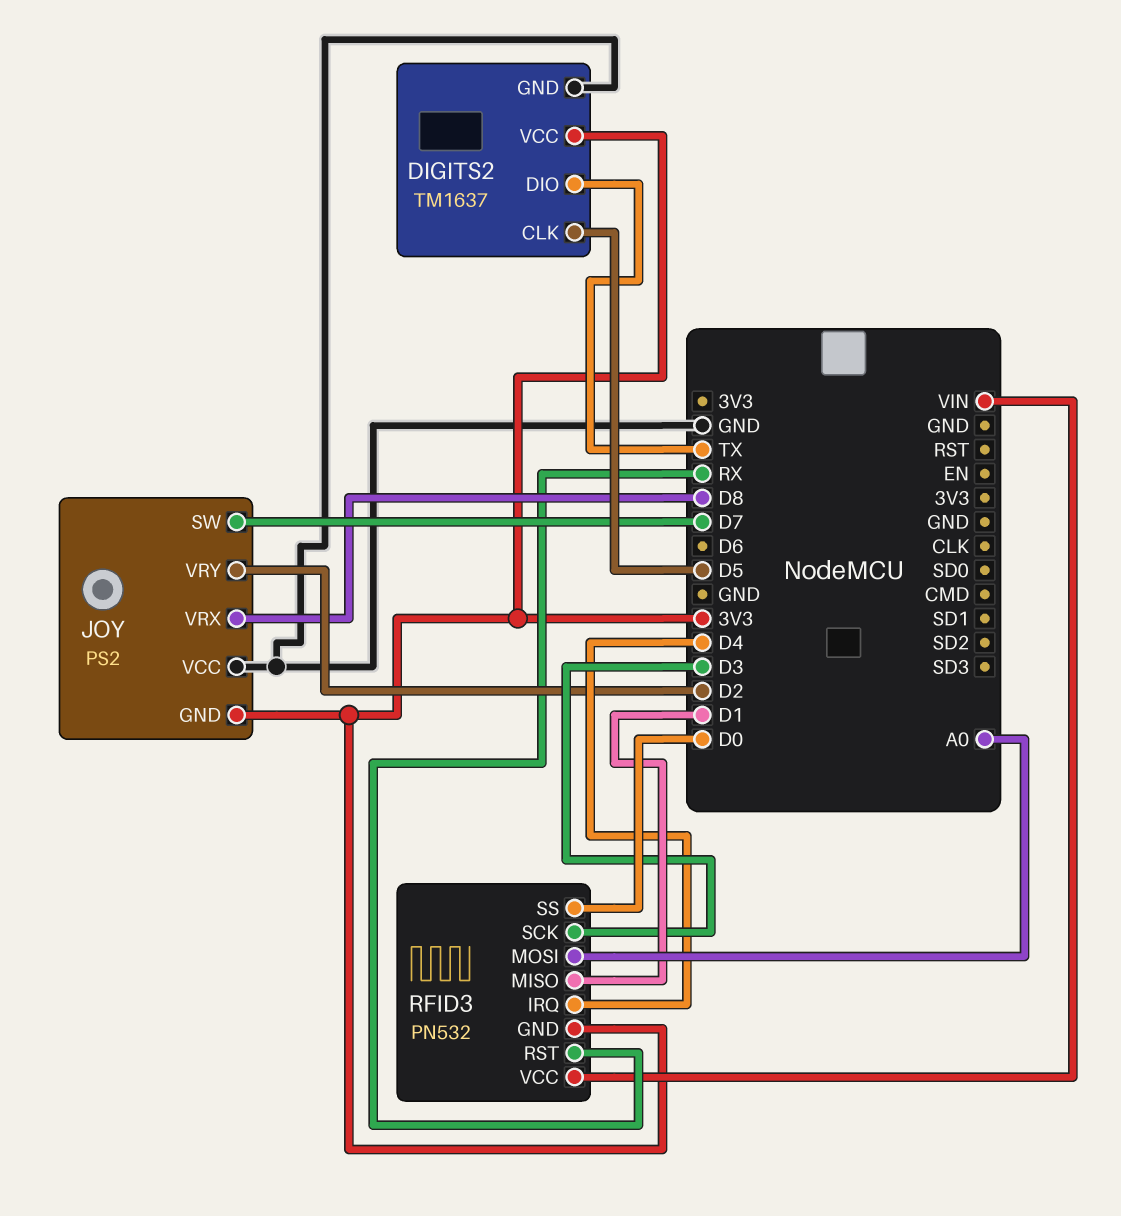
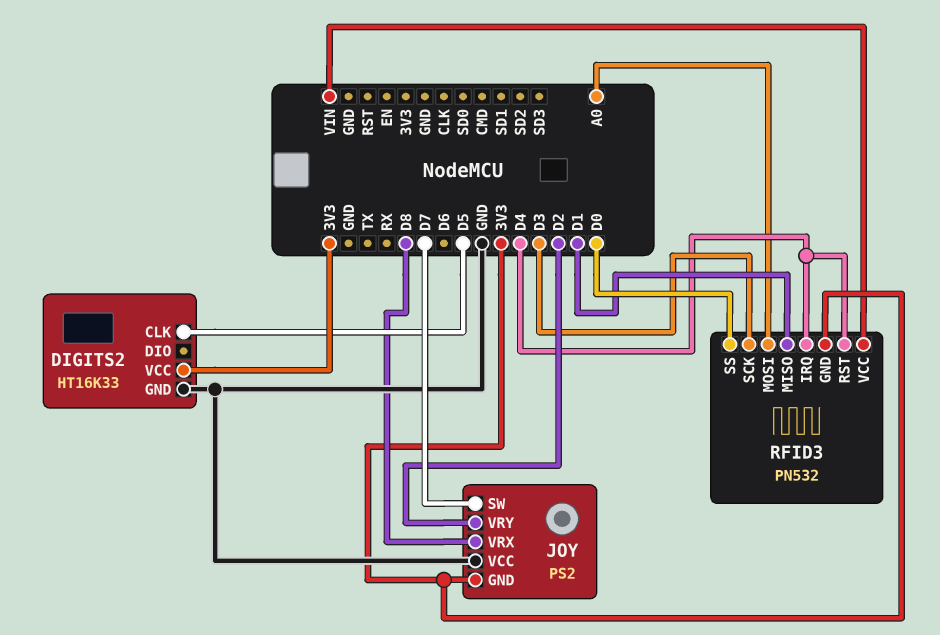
DIGITS2: TM1637 -> HT16K33
DIGITS2 pin DIO: TX -> none
RFID3 pin RST: RX -> D4

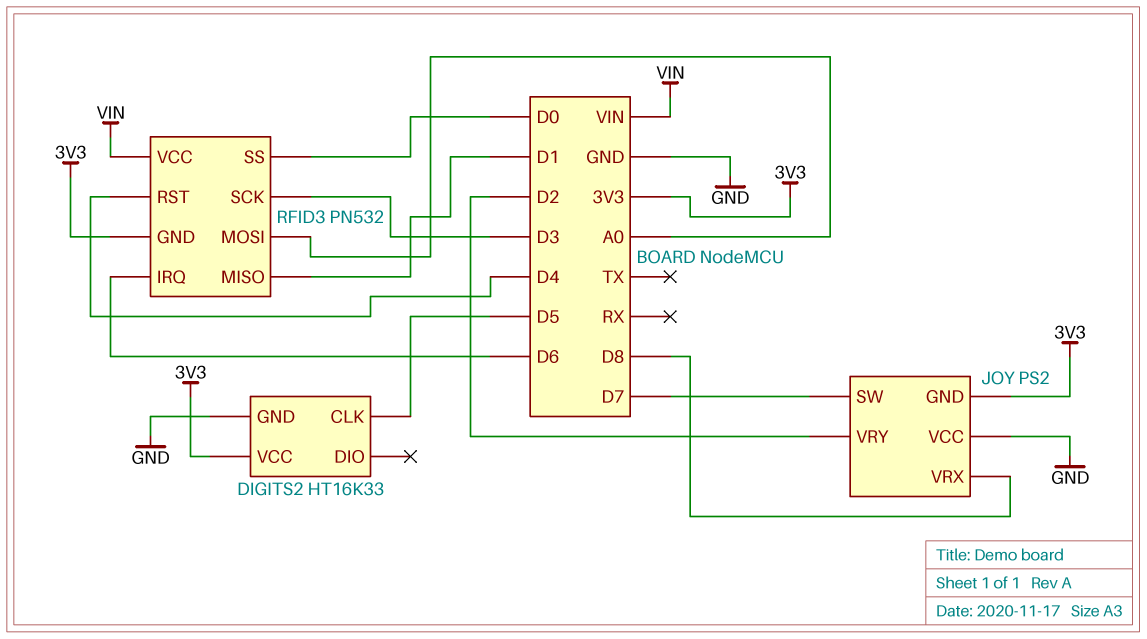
RFID3 pin IRQ: D4 -> D6

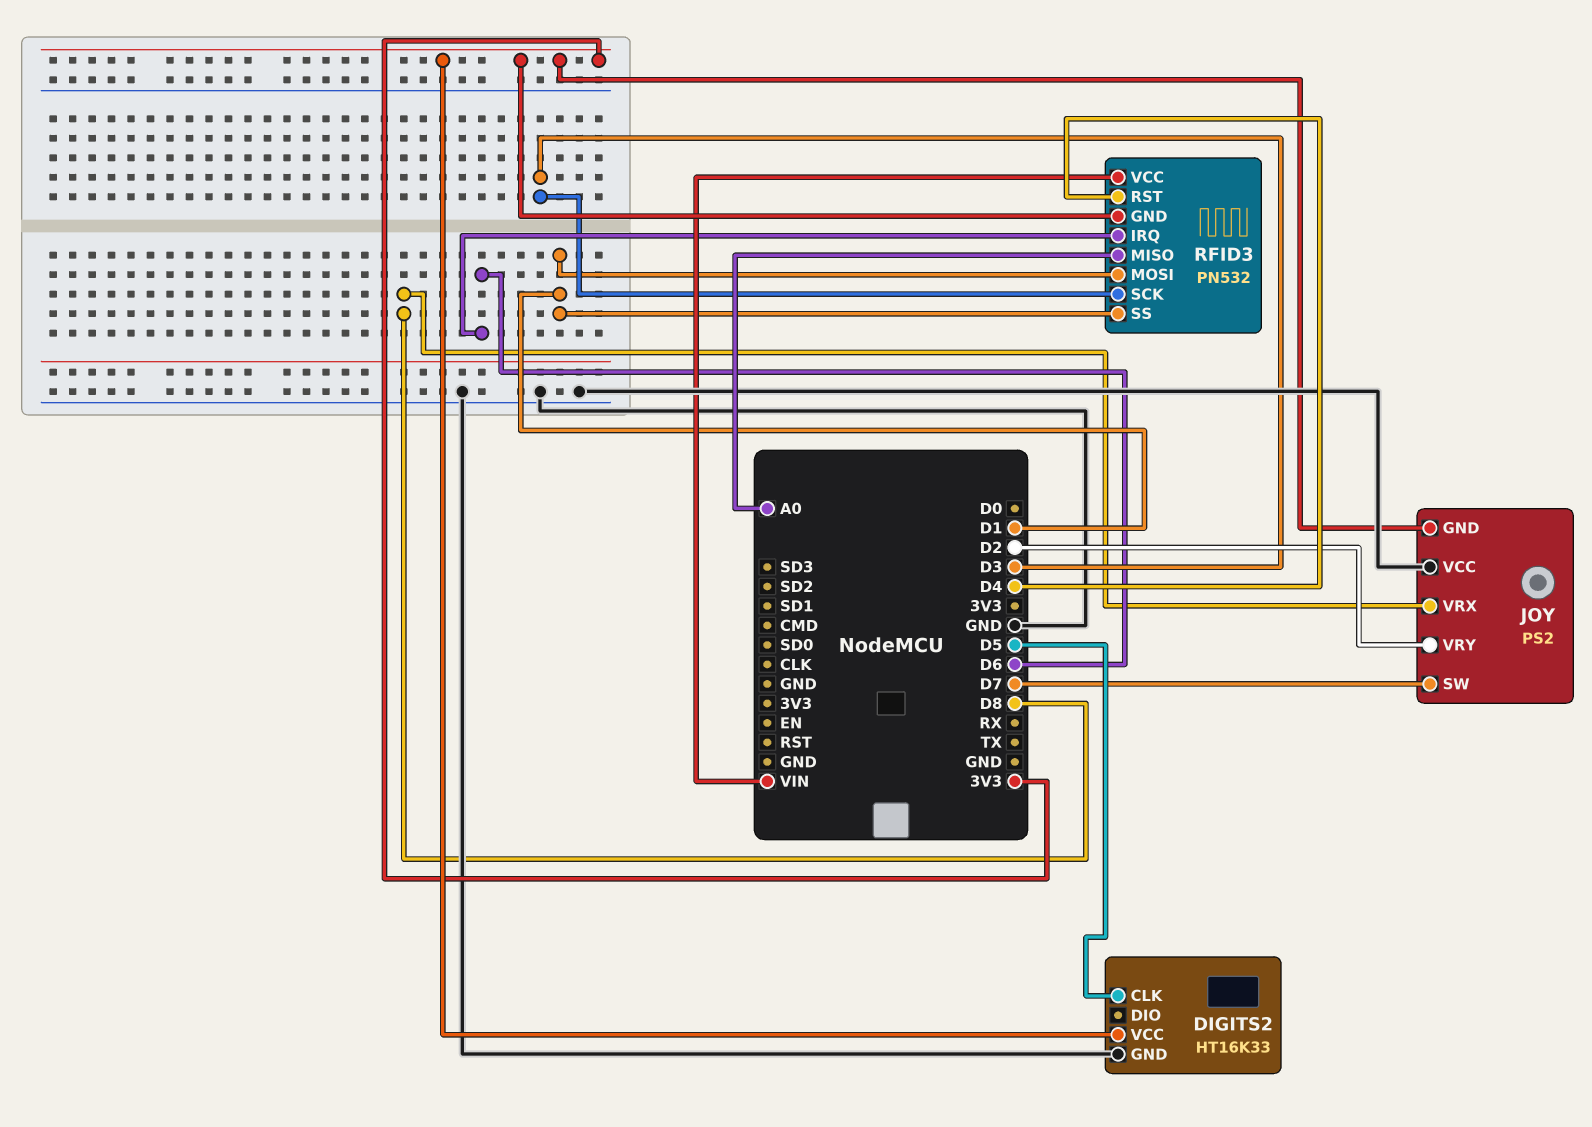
RFID3 pin MISO: D1 -> A0
RFID3 pin MOSI: A0 -> D1
RFID3 pin SS: D0 -> D1

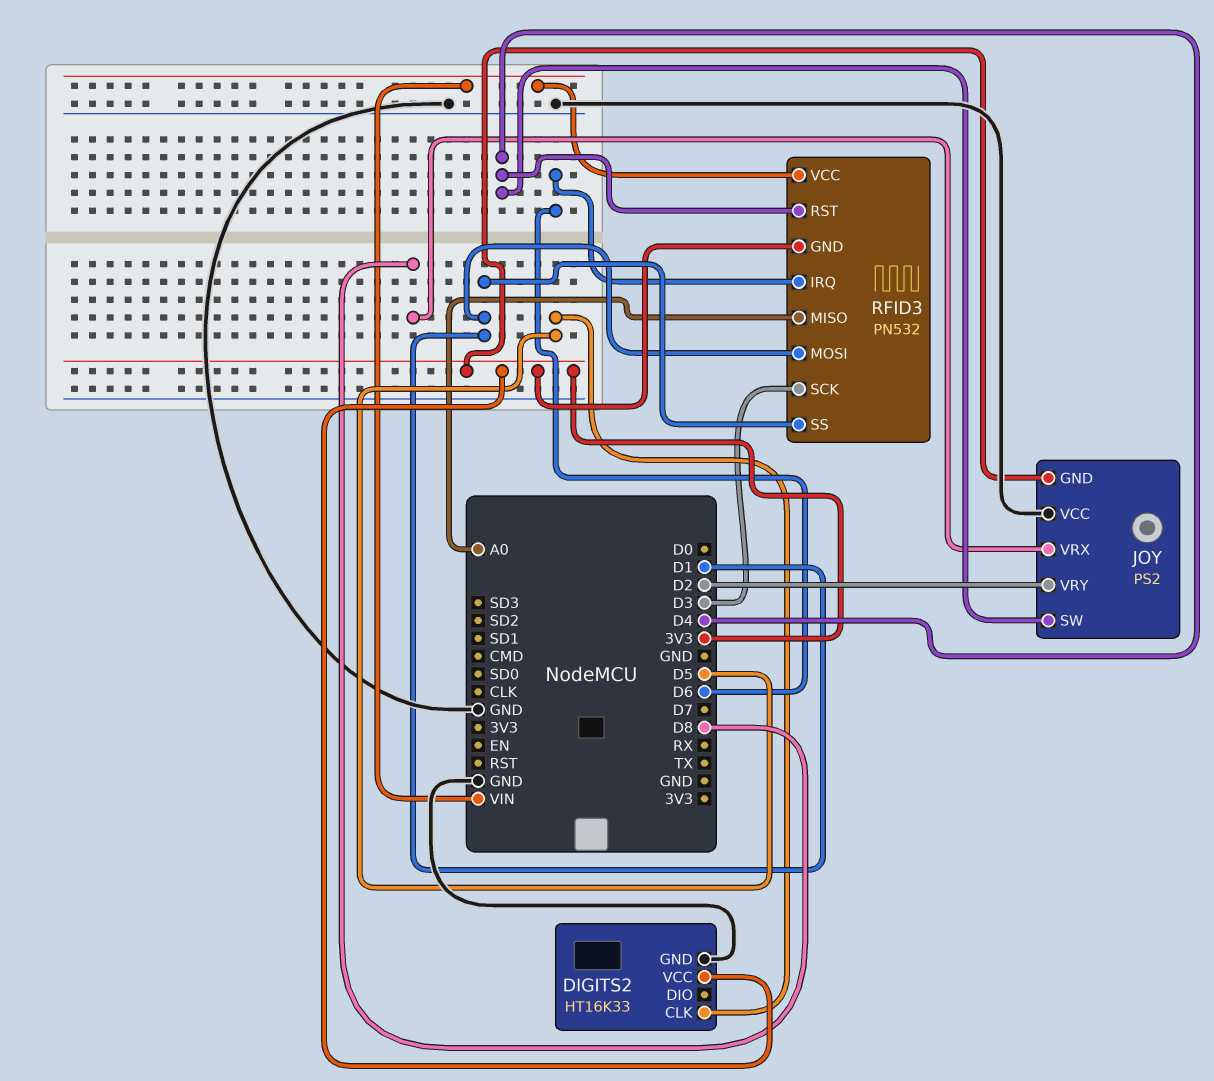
JOY pin SW: D7 -> D4

